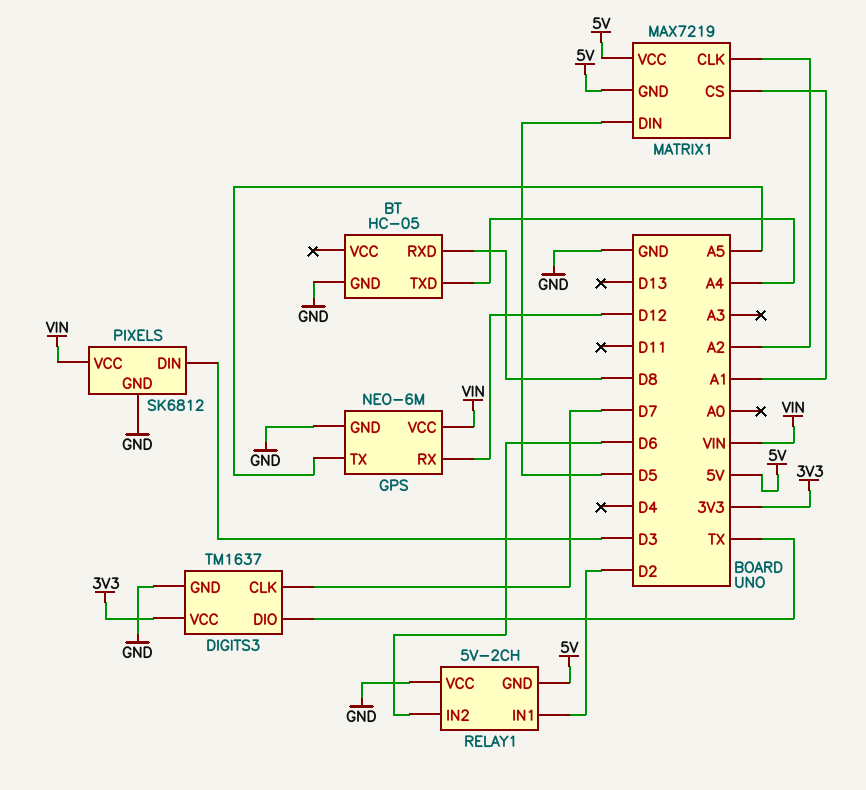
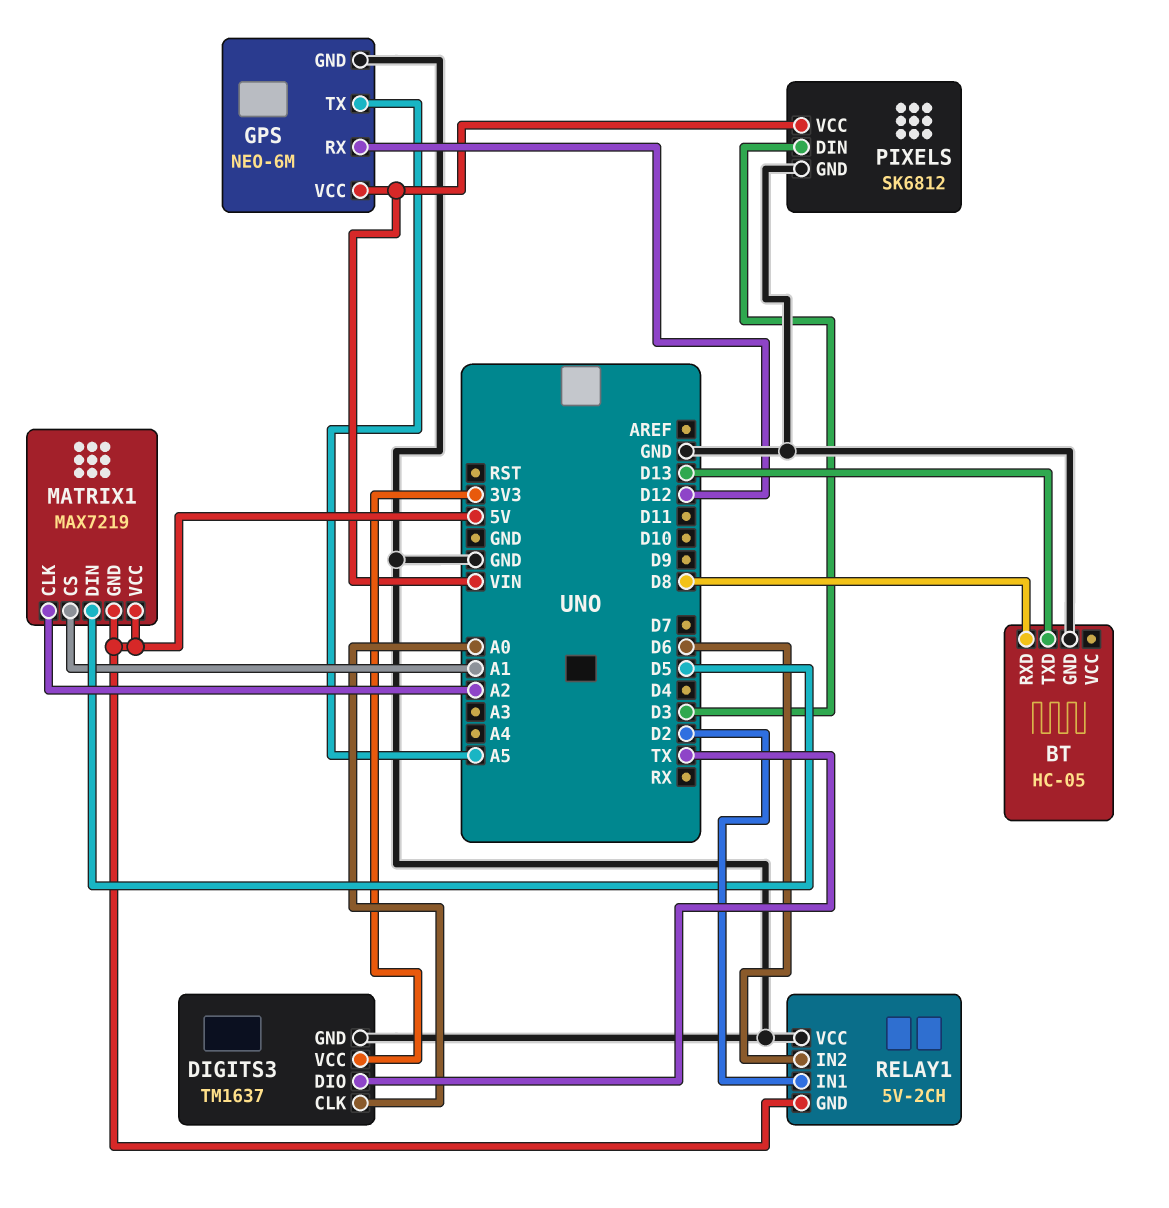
BT pin TXD: A4 -> D13
DIGITS3 pin CLK: D7 -> A0

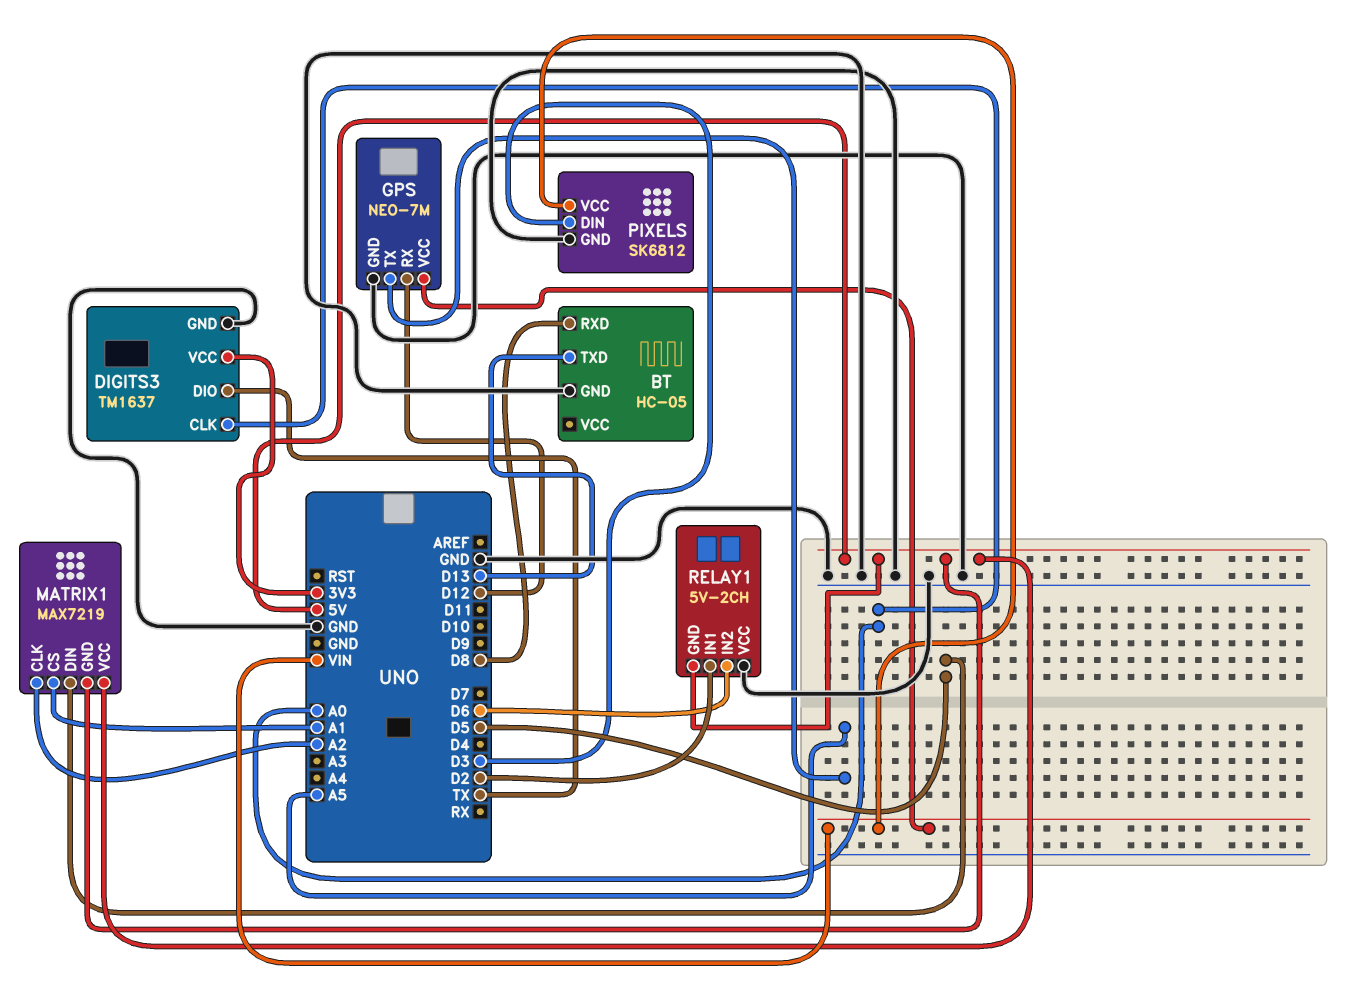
GPS: NEO-6M -> NEO-7M

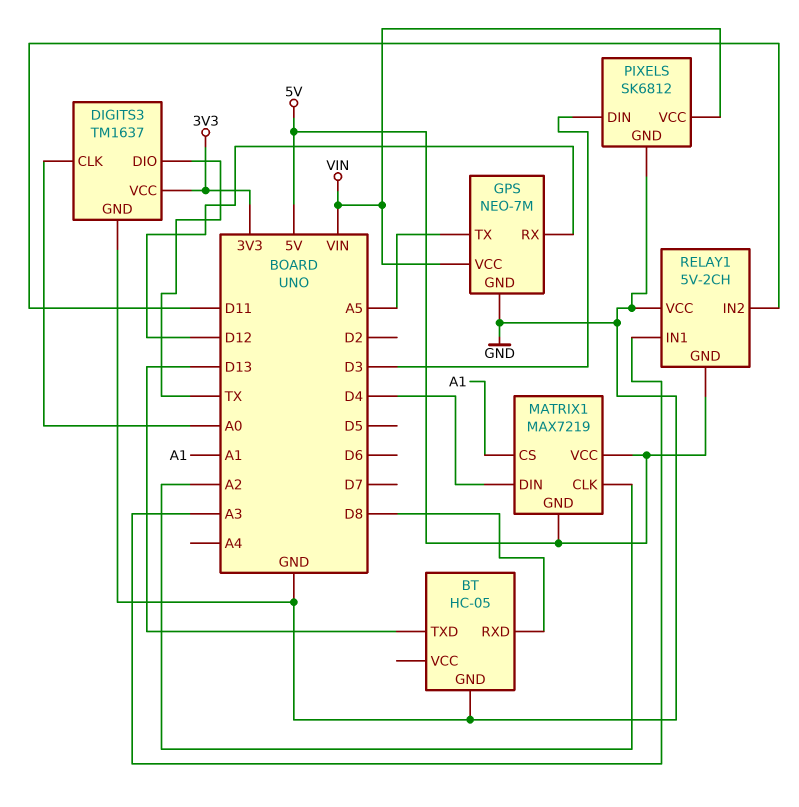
MATRIX1 pin DIN: D5 -> D4
RELAY1 pin IN1: D2 -> A3
RELAY1 pin IN2: D6 -> D11

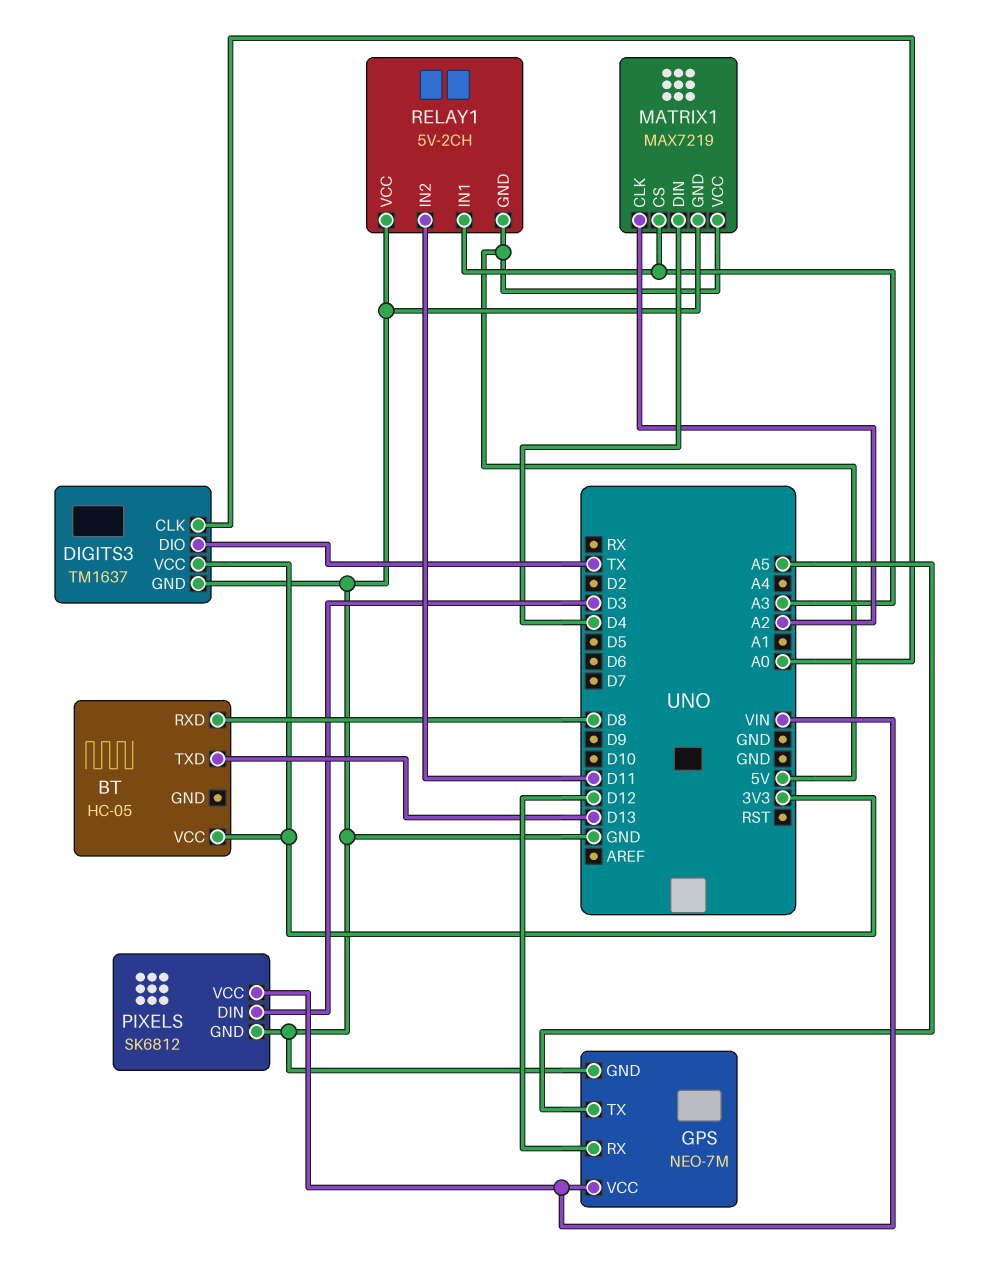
BT pin GND: GND -> none
BT pin VCC: none -> 3V3
MATRIX1 pin CS: A1 -> A3
MATRIX1 pin GND: 5V -> GND

